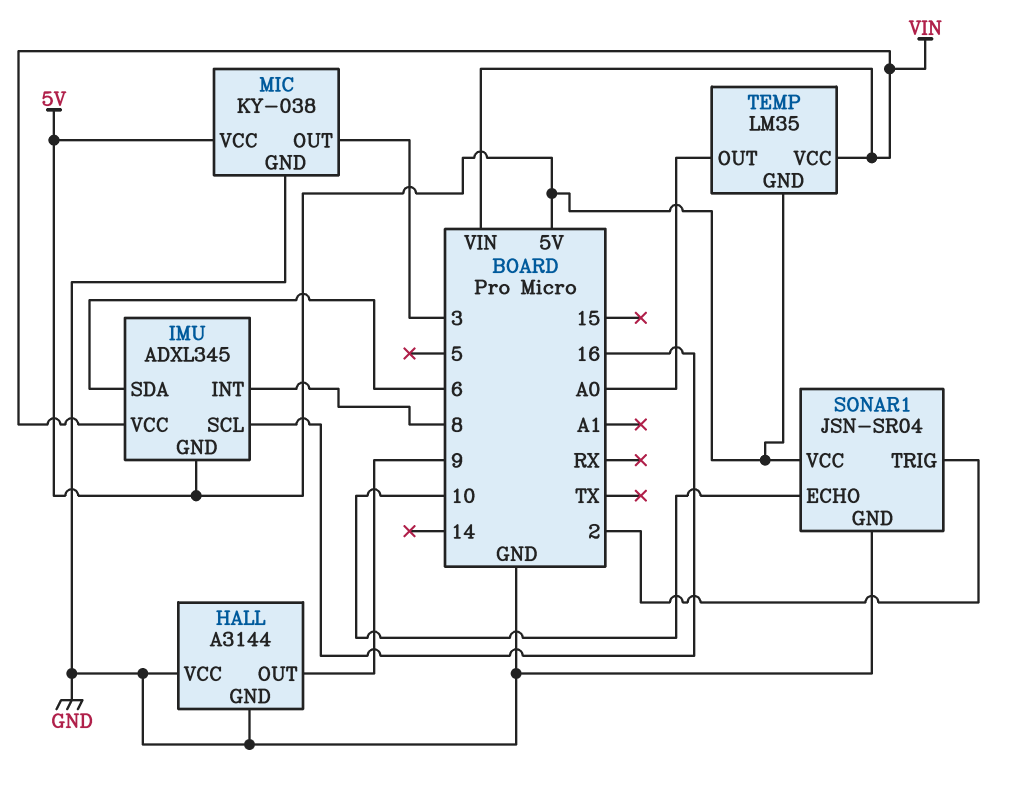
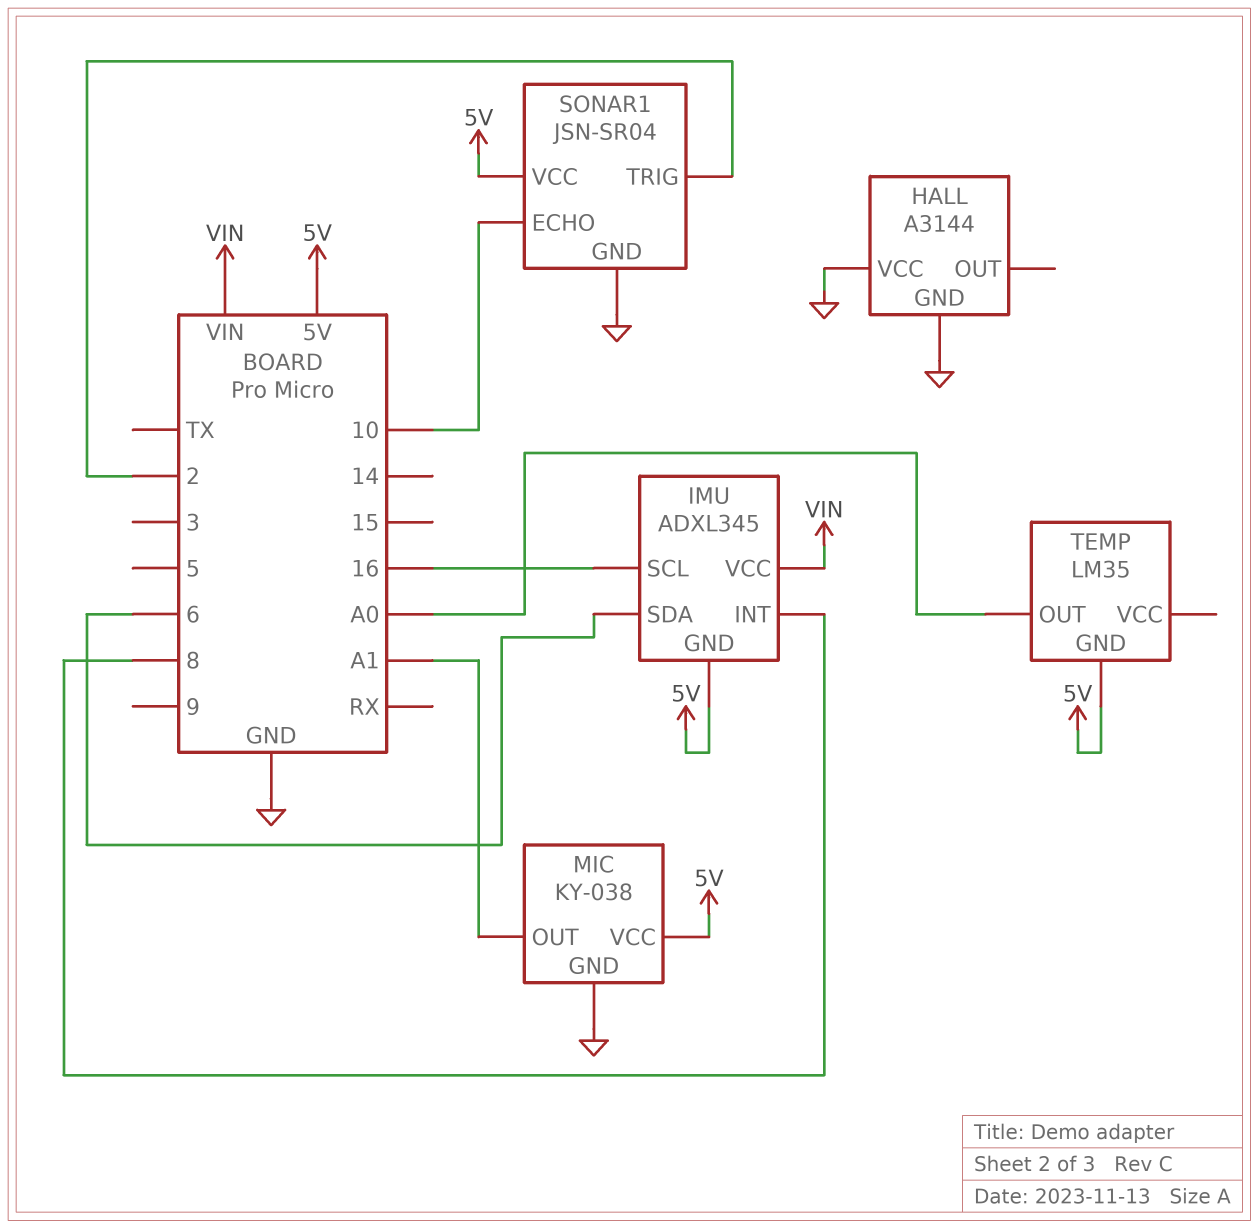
HALL pin OUT: 9 -> none
MIC pin OUT: 3 -> A1
TEMP pin VCC: VIN -> none

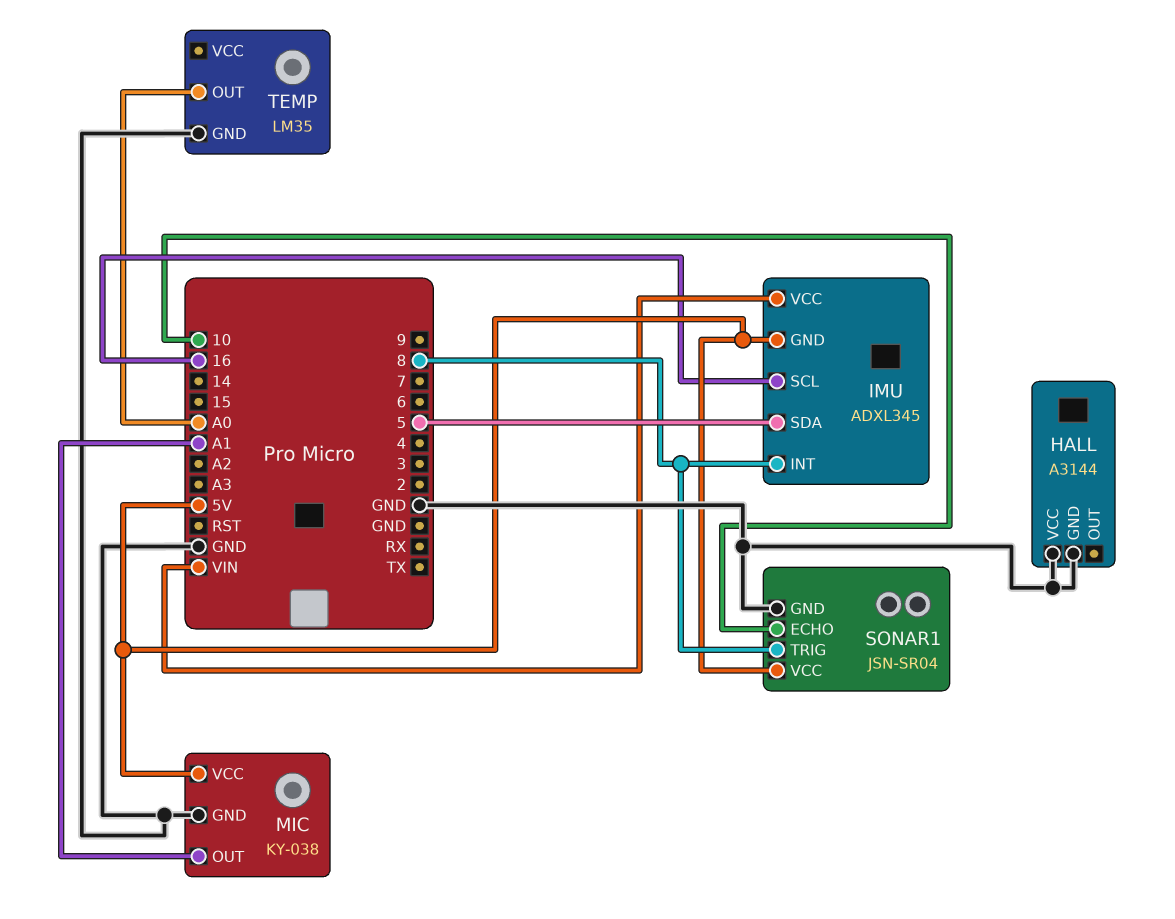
IMU pin SDA: 6 -> 5
SONAR1 pin TRIG: 2 -> 8
TEMP pin GND: 5V -> GND

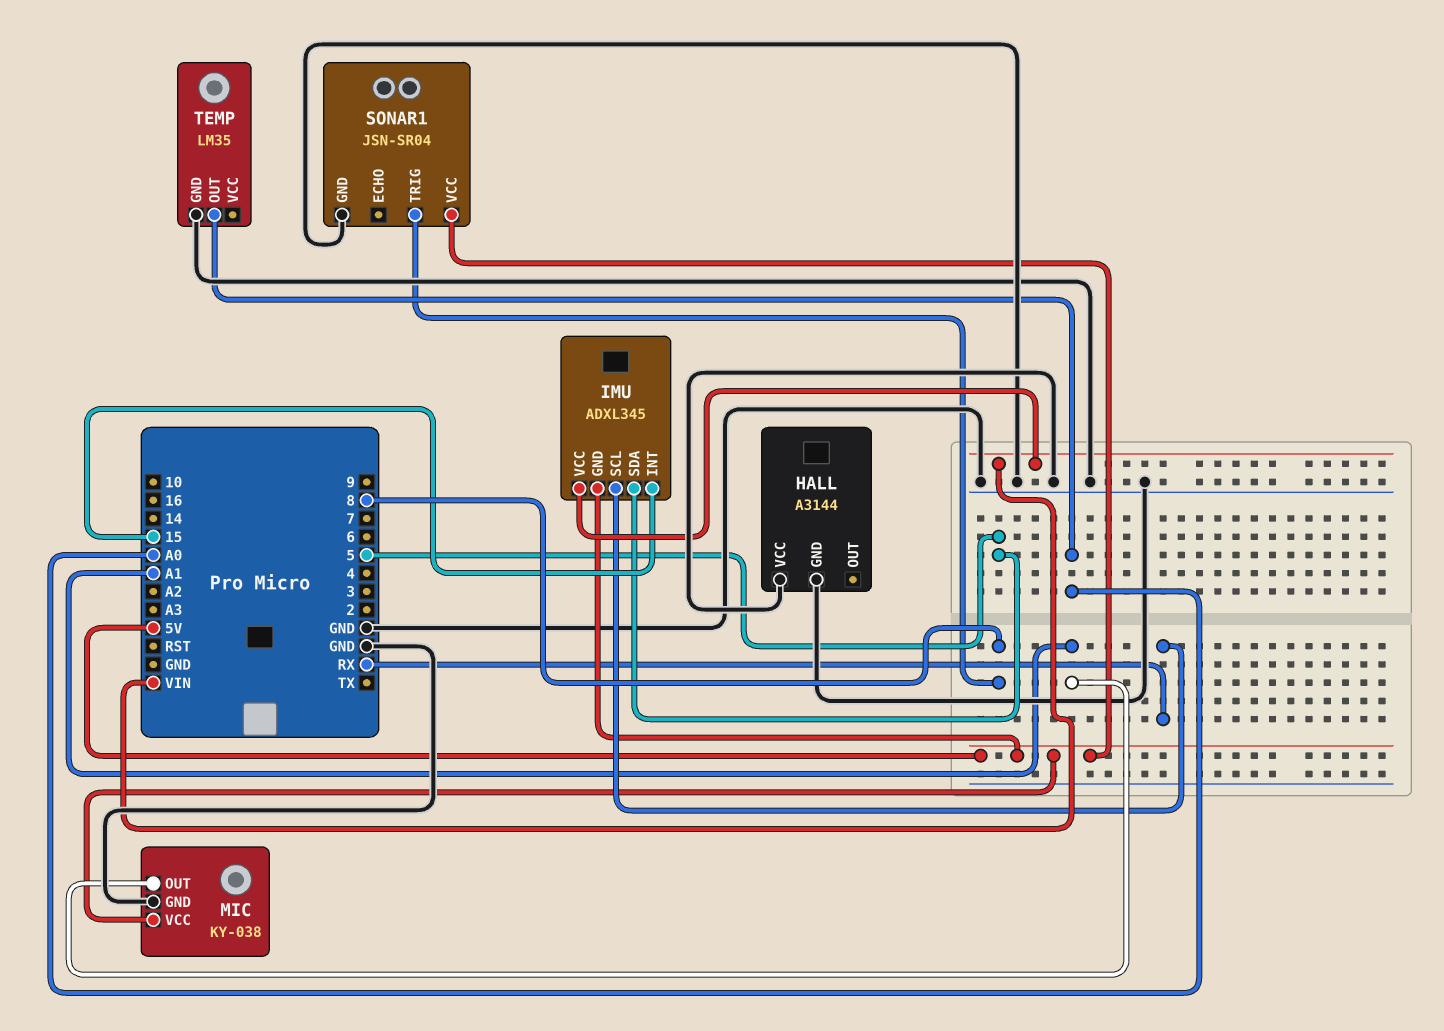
IMU pin INT: 8 -> 15
IMU pin SCL: 16 -> RX
SONAR1 pin ECHO: 10 -> none

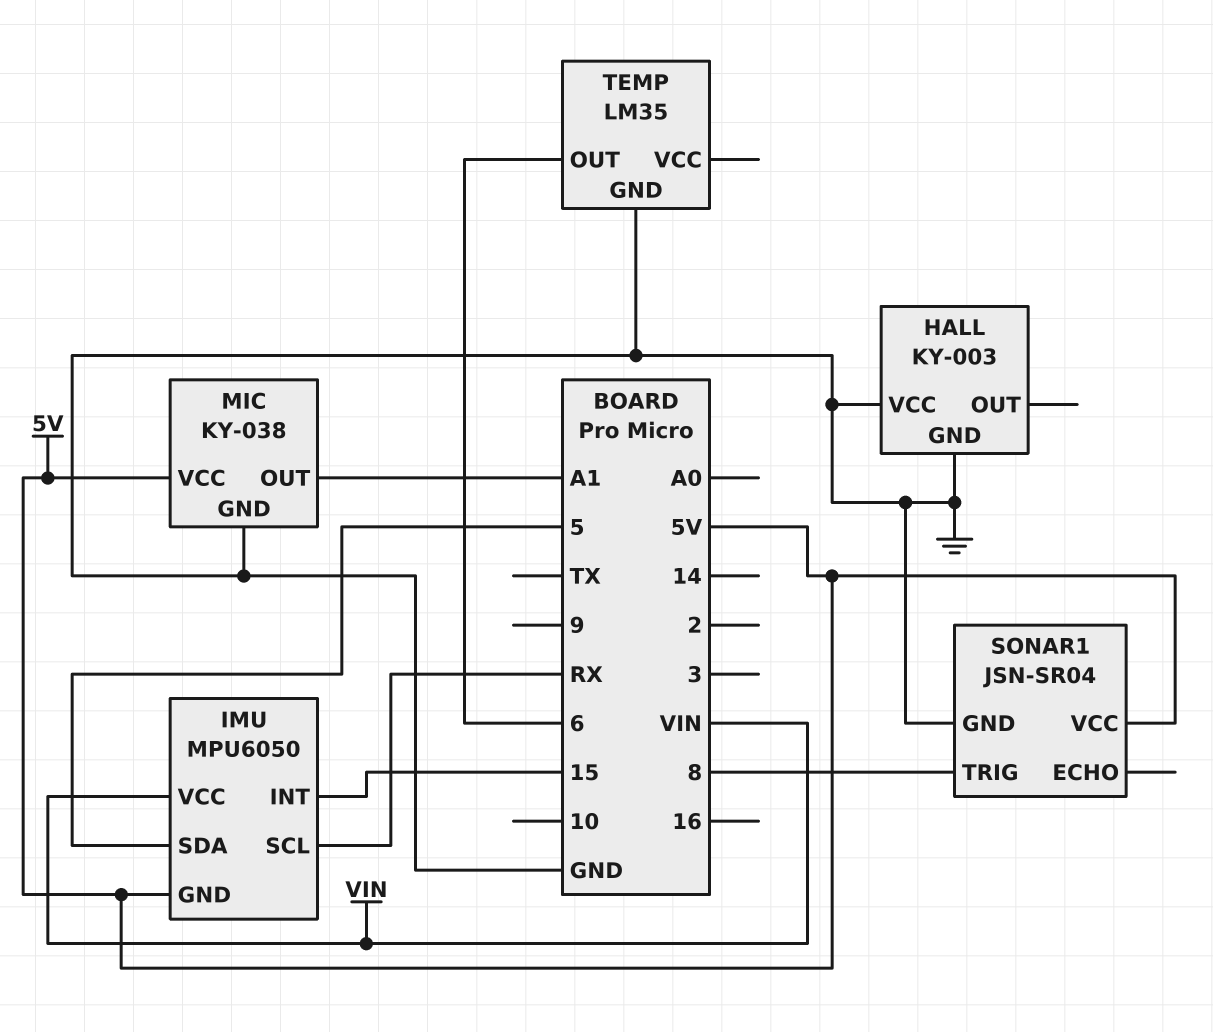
HALL: A3144 -> KY-003
IMU: ADXL345 -> MPU6050
TEMP pin OUT: A0 -> 6

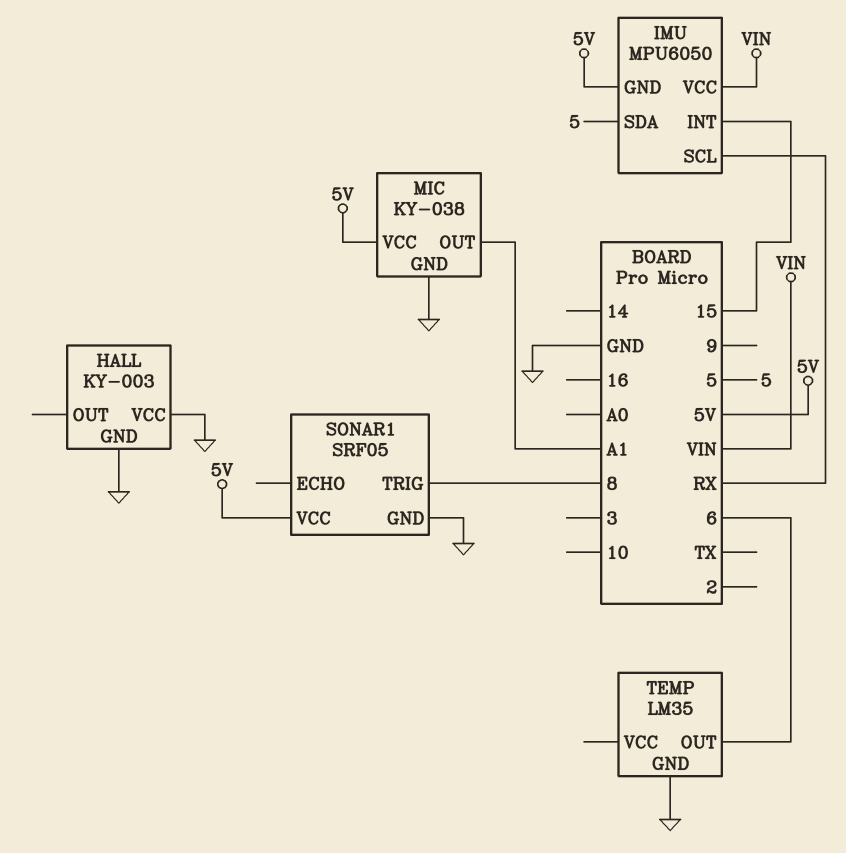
SONAR1: JSN-SR04 -> SRF05

